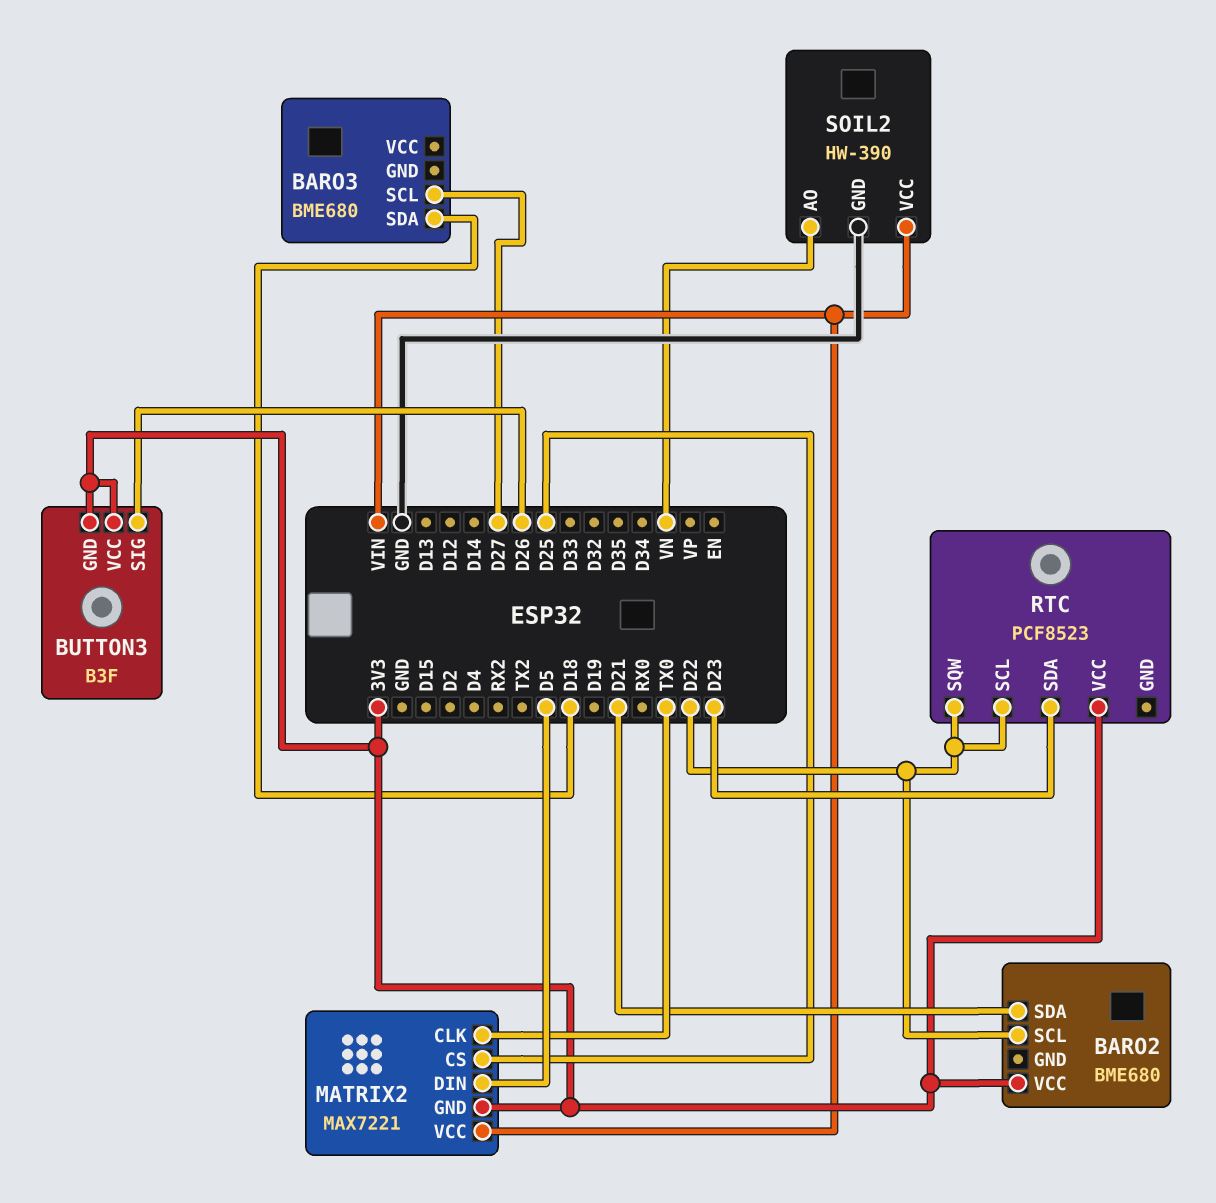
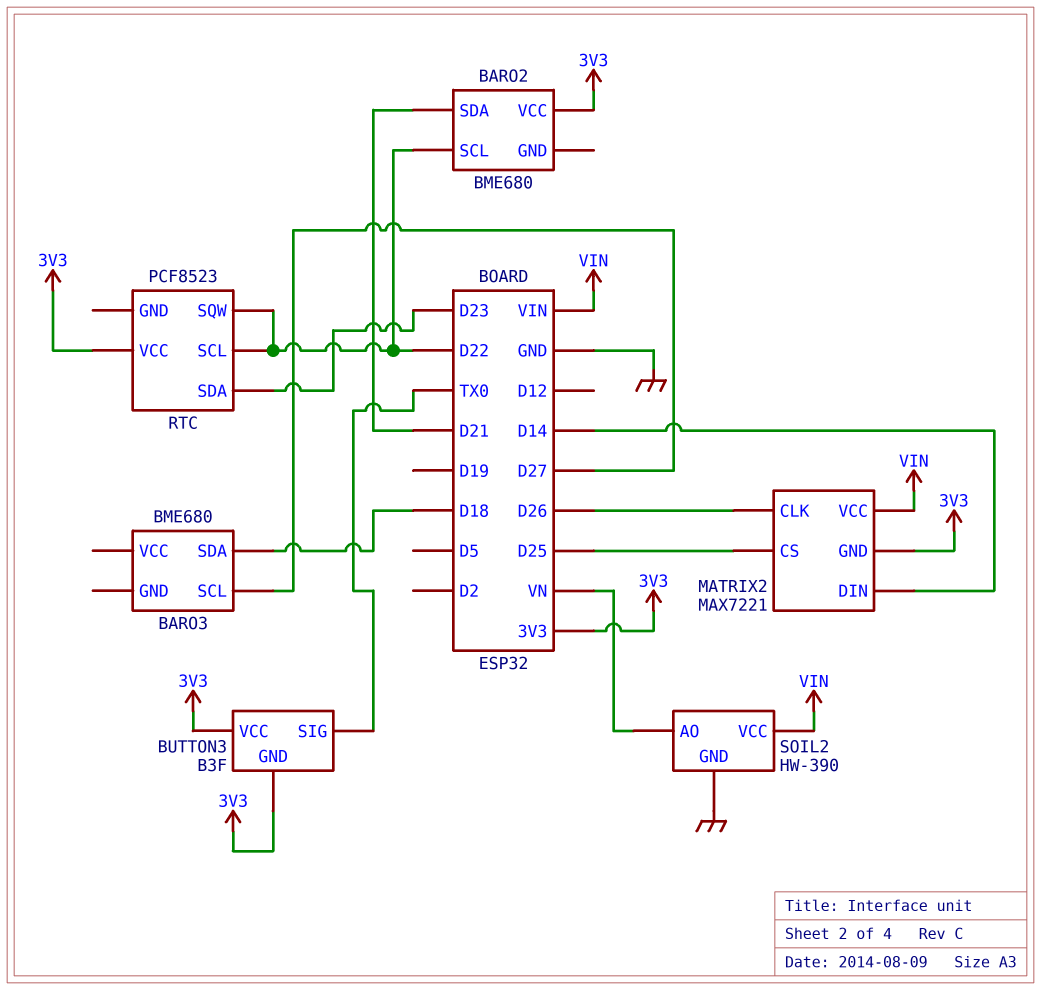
BUTTON3 pin SIG: D26 -> TX0
MATRIX2 pin CLK: TX0 -> D26
MATRIX2 pin DIN: D5 -> D14

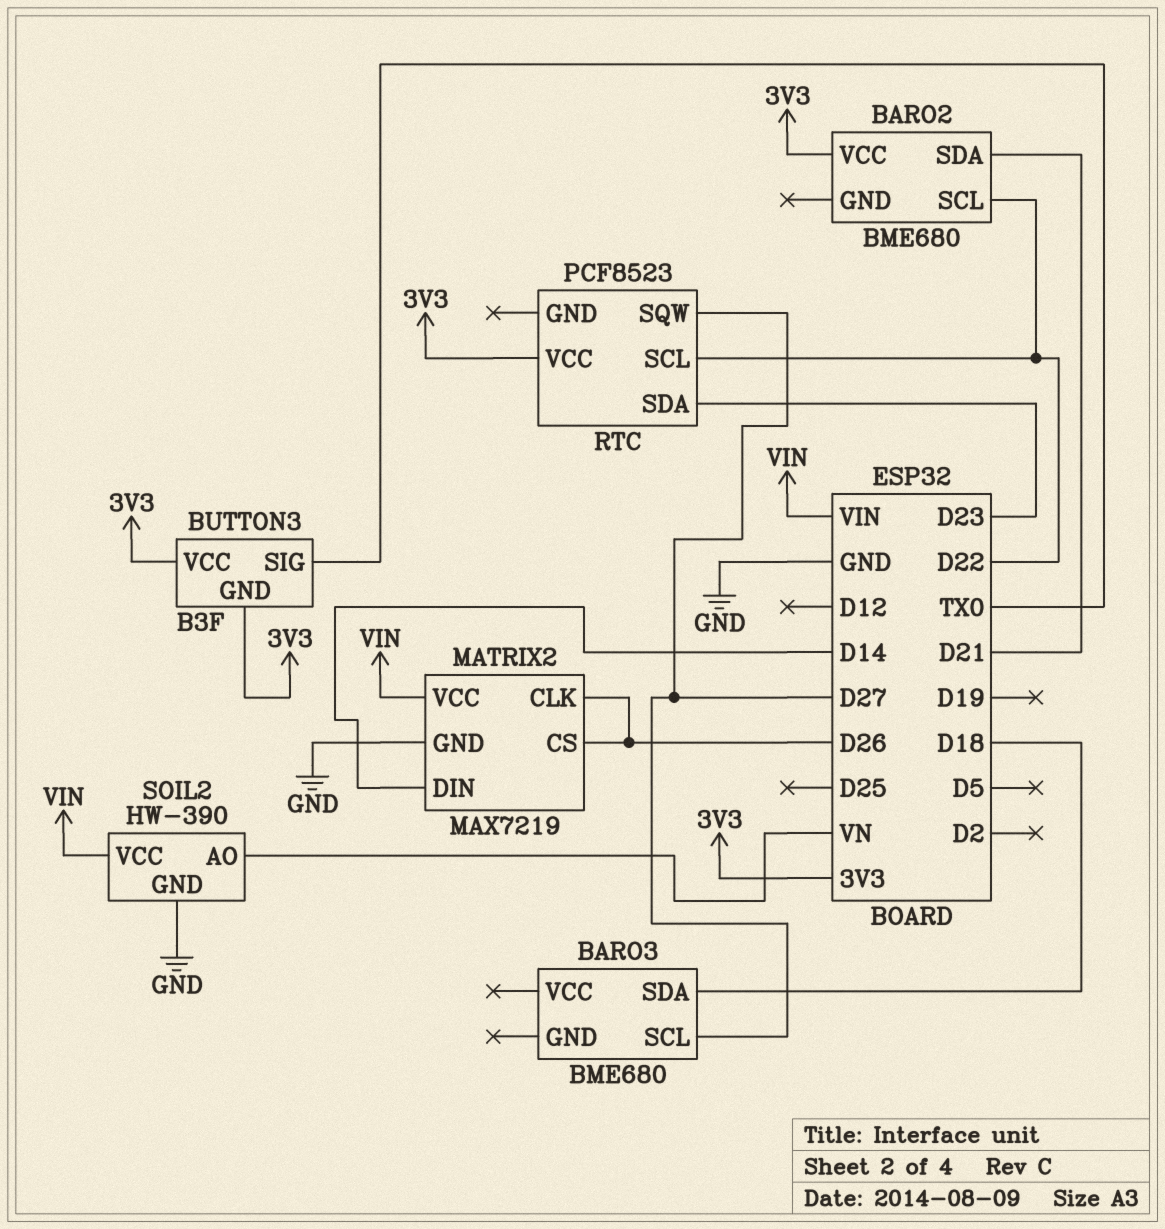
MATRIX2: MAX7221 -> MAX7219
MATRIX2 pin CS: D25 -> D26
MATRIX2 pin GND: 3V3 -> GND
RTC pin SQW: D22 -> D27

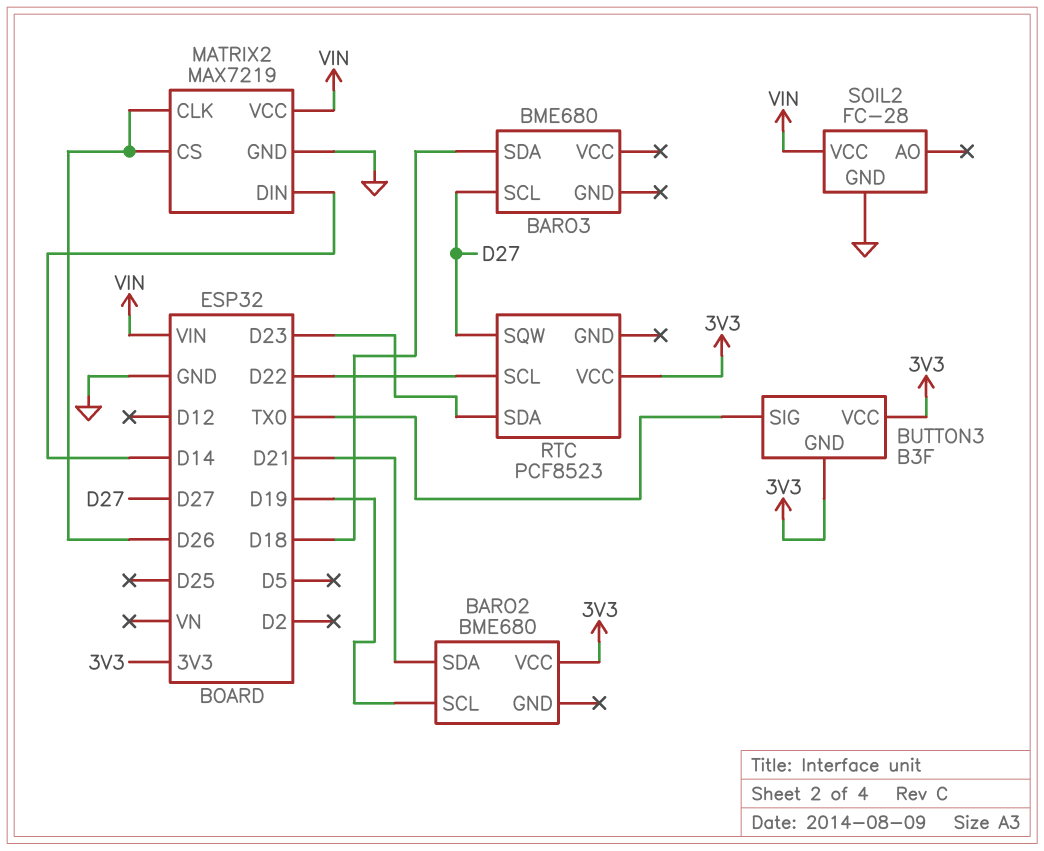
BARO2 pin SCL: D22 -> D19
SOIL2: HW-390 -> FC-28
SOIL2 pin AO: VN -> none

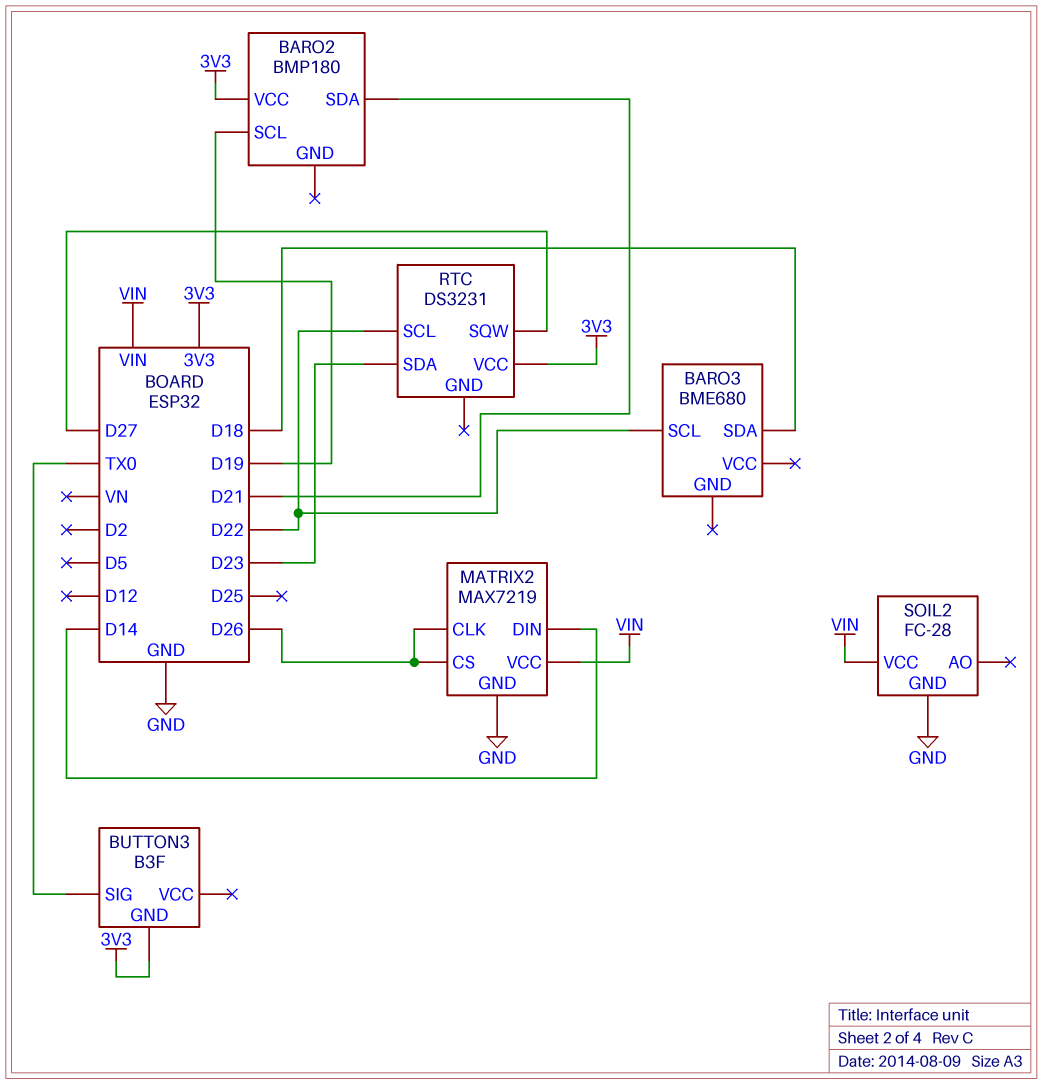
BARO2: BME680 -> BMP180
BARO3 pin SCL: D27 -> D22
BUTTON3 pin VCC: 3V3 -> none
RTC: PCF8523 -> DS3231

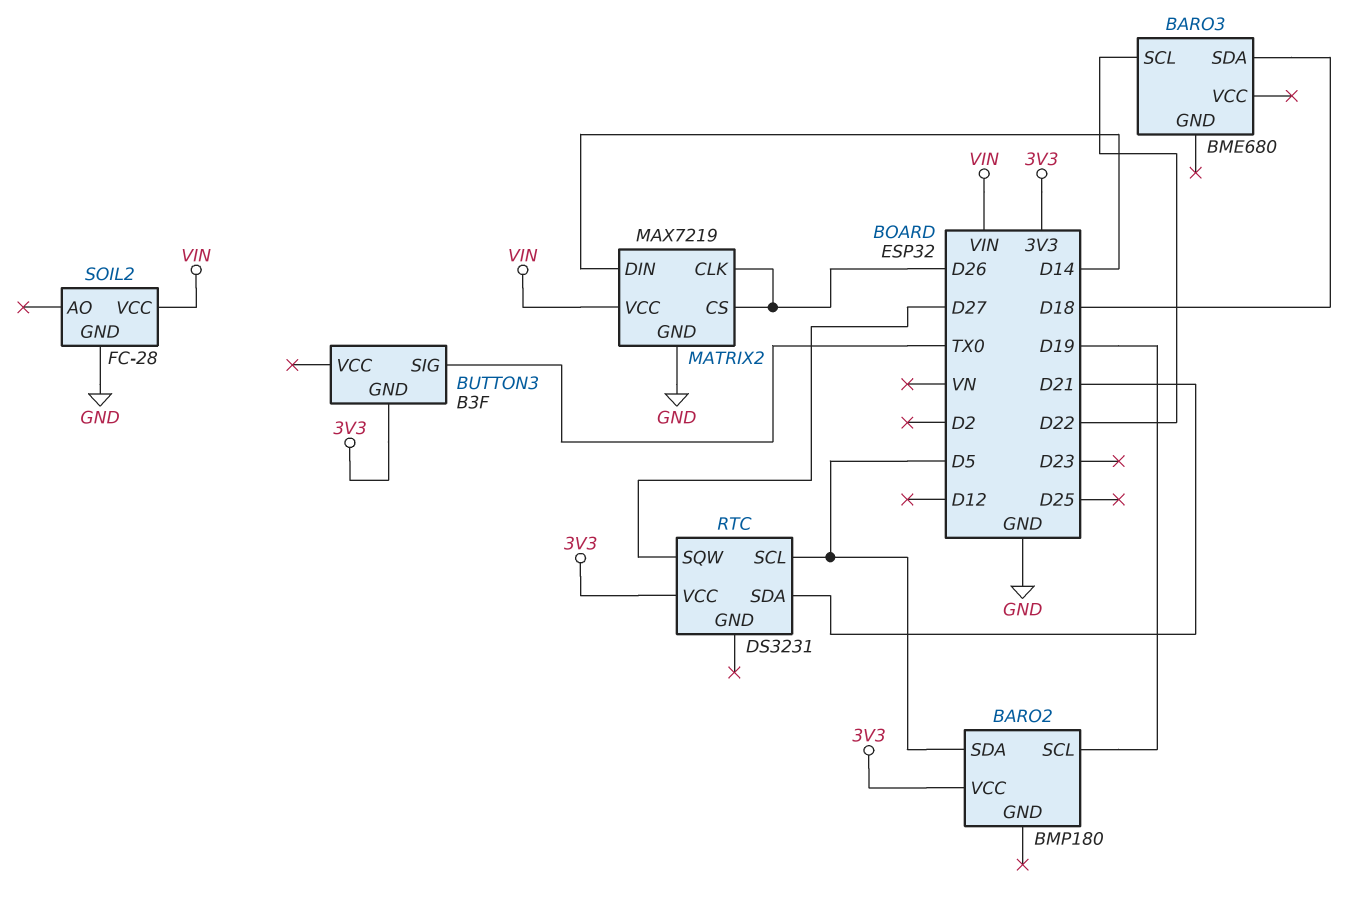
BARO2 pin SDA: D21 -> D5
RTC pin SCL: D22 -> D5
RTC pin SDA: D23 -> D21

